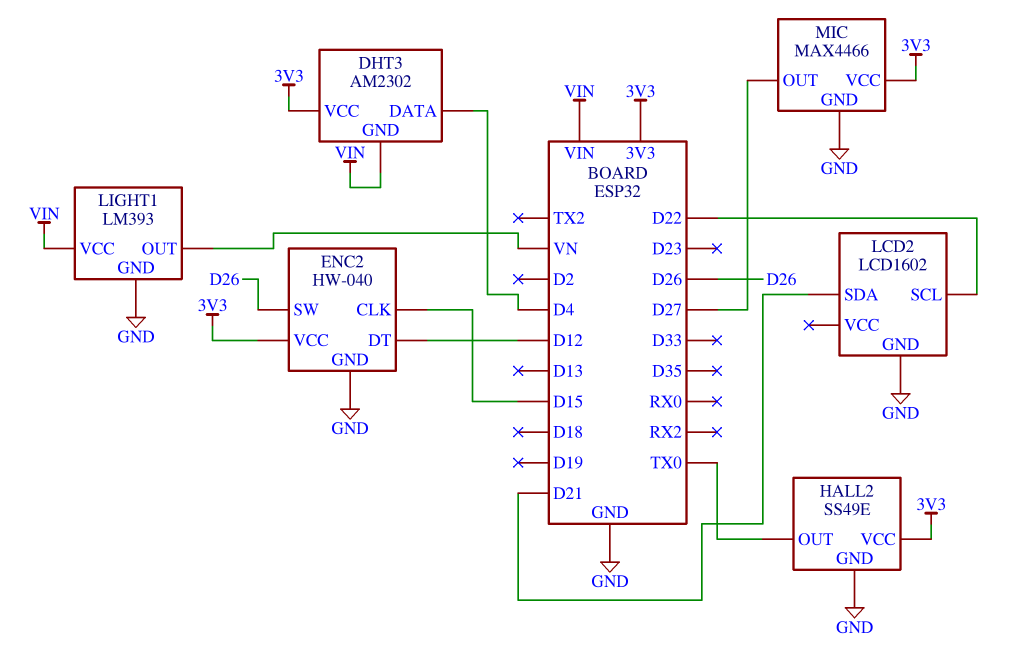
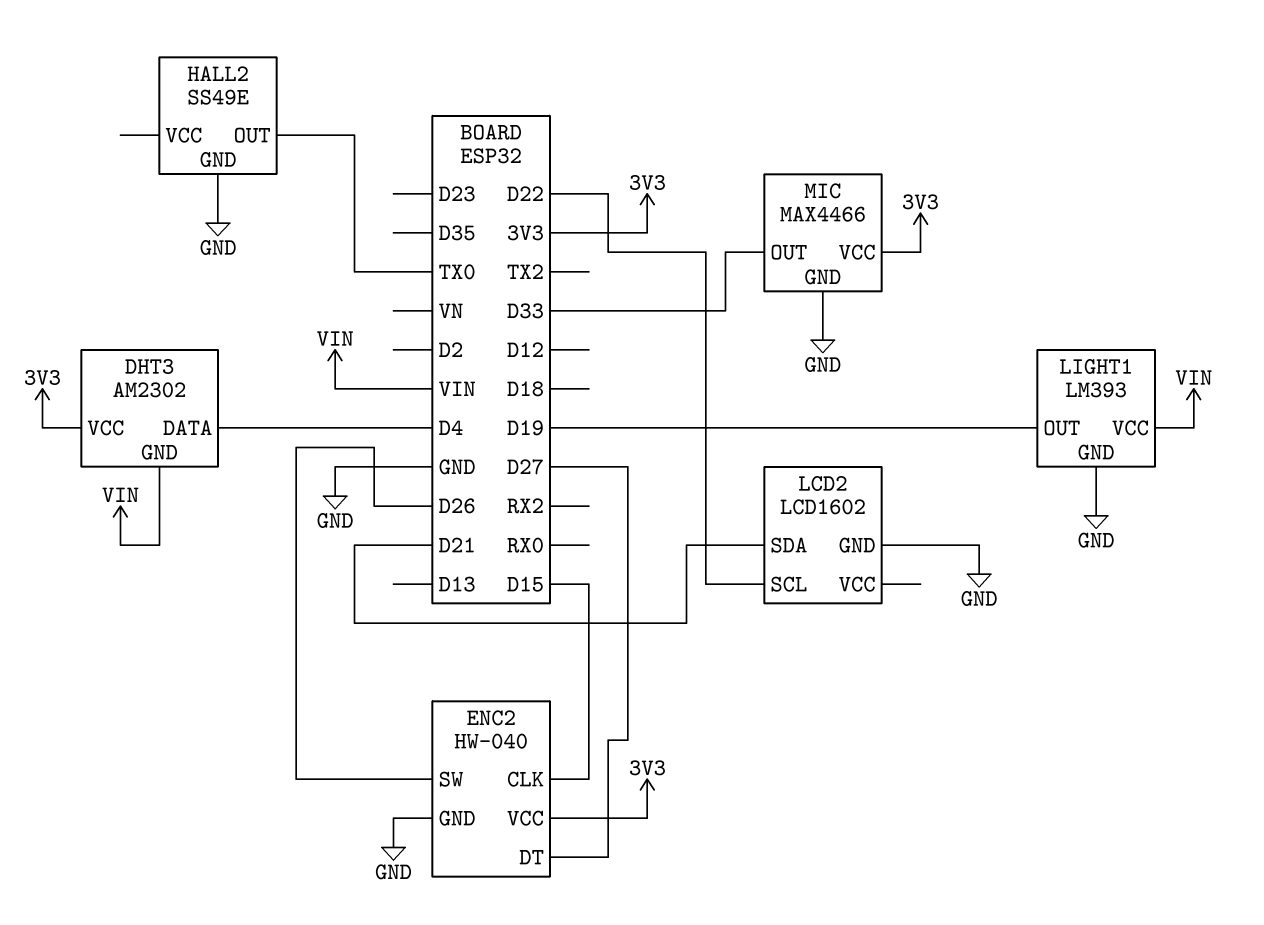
ENC2 pin DT: D12 -> D27
HALL2 pin VCC: 3V3 -> none
LIGHT1 pin OUT: VN -> D19
MIC pin OUT: D27 -> D33

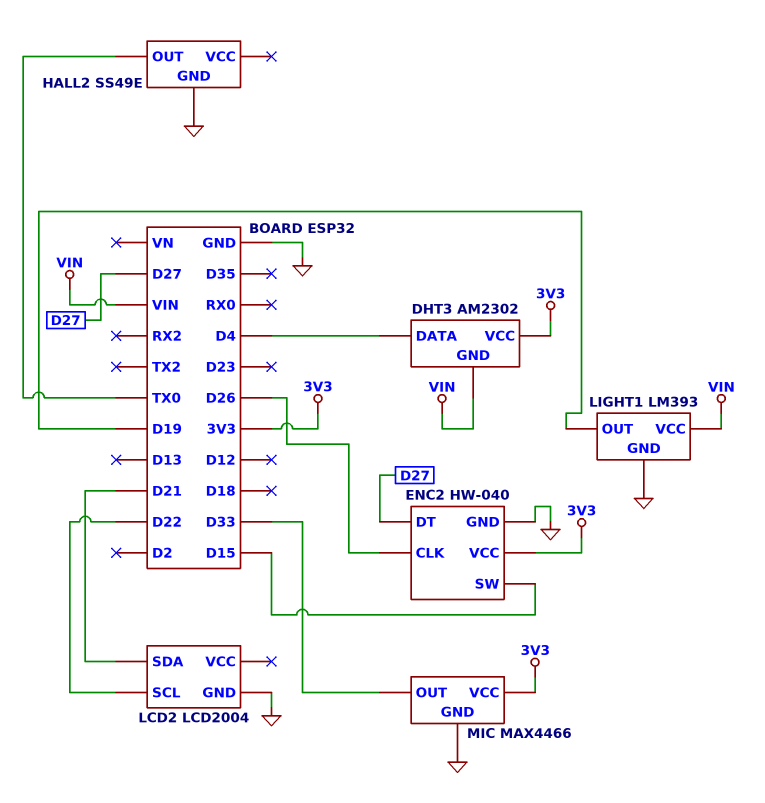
ENC2 pin CLK: D15 -> D26
ENC2 pin SW: D26 -> D15
LCD2: LCD1602 -> LCD2004

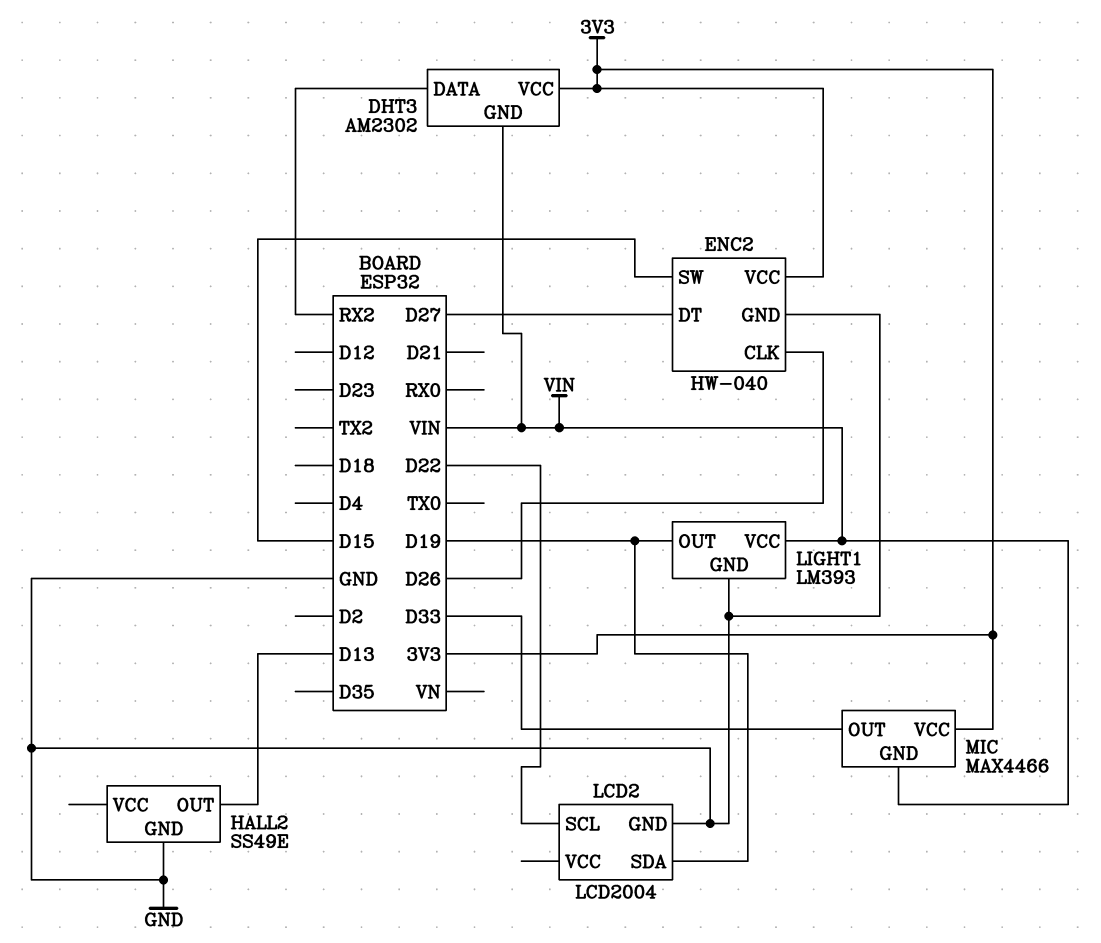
DHT3 pin DATA: D4 -> RX2
HALL2 pin OUT: TX0 -> D13
LCD2 pin SDA: D21 -> D19
MIC pin GND: GND -> VIN

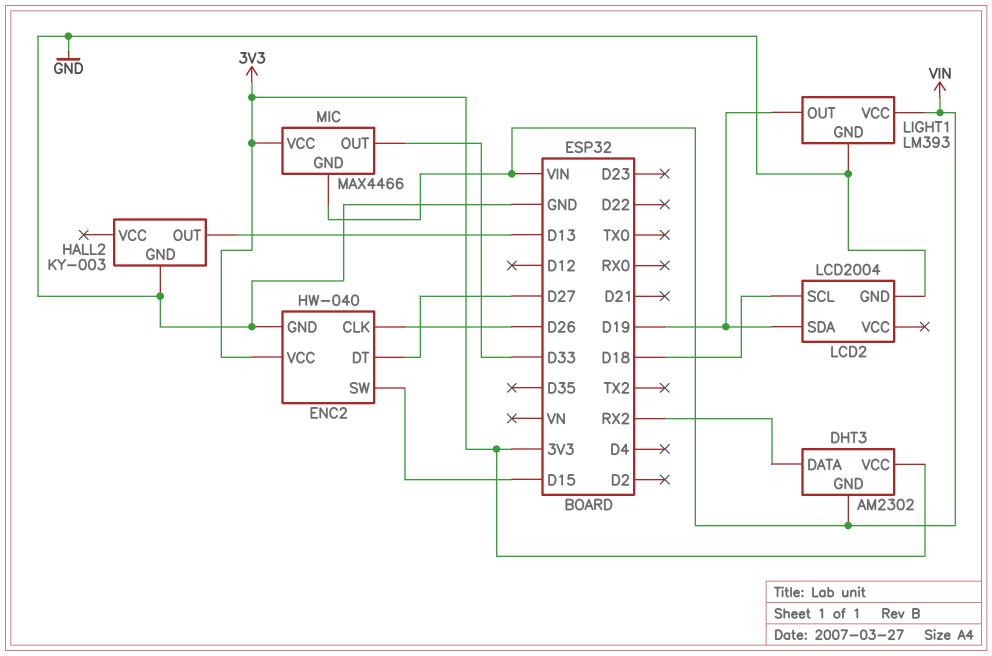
HALL2: SS49E -> KY-003
LCD2 pin SCL: D22 -> D18

